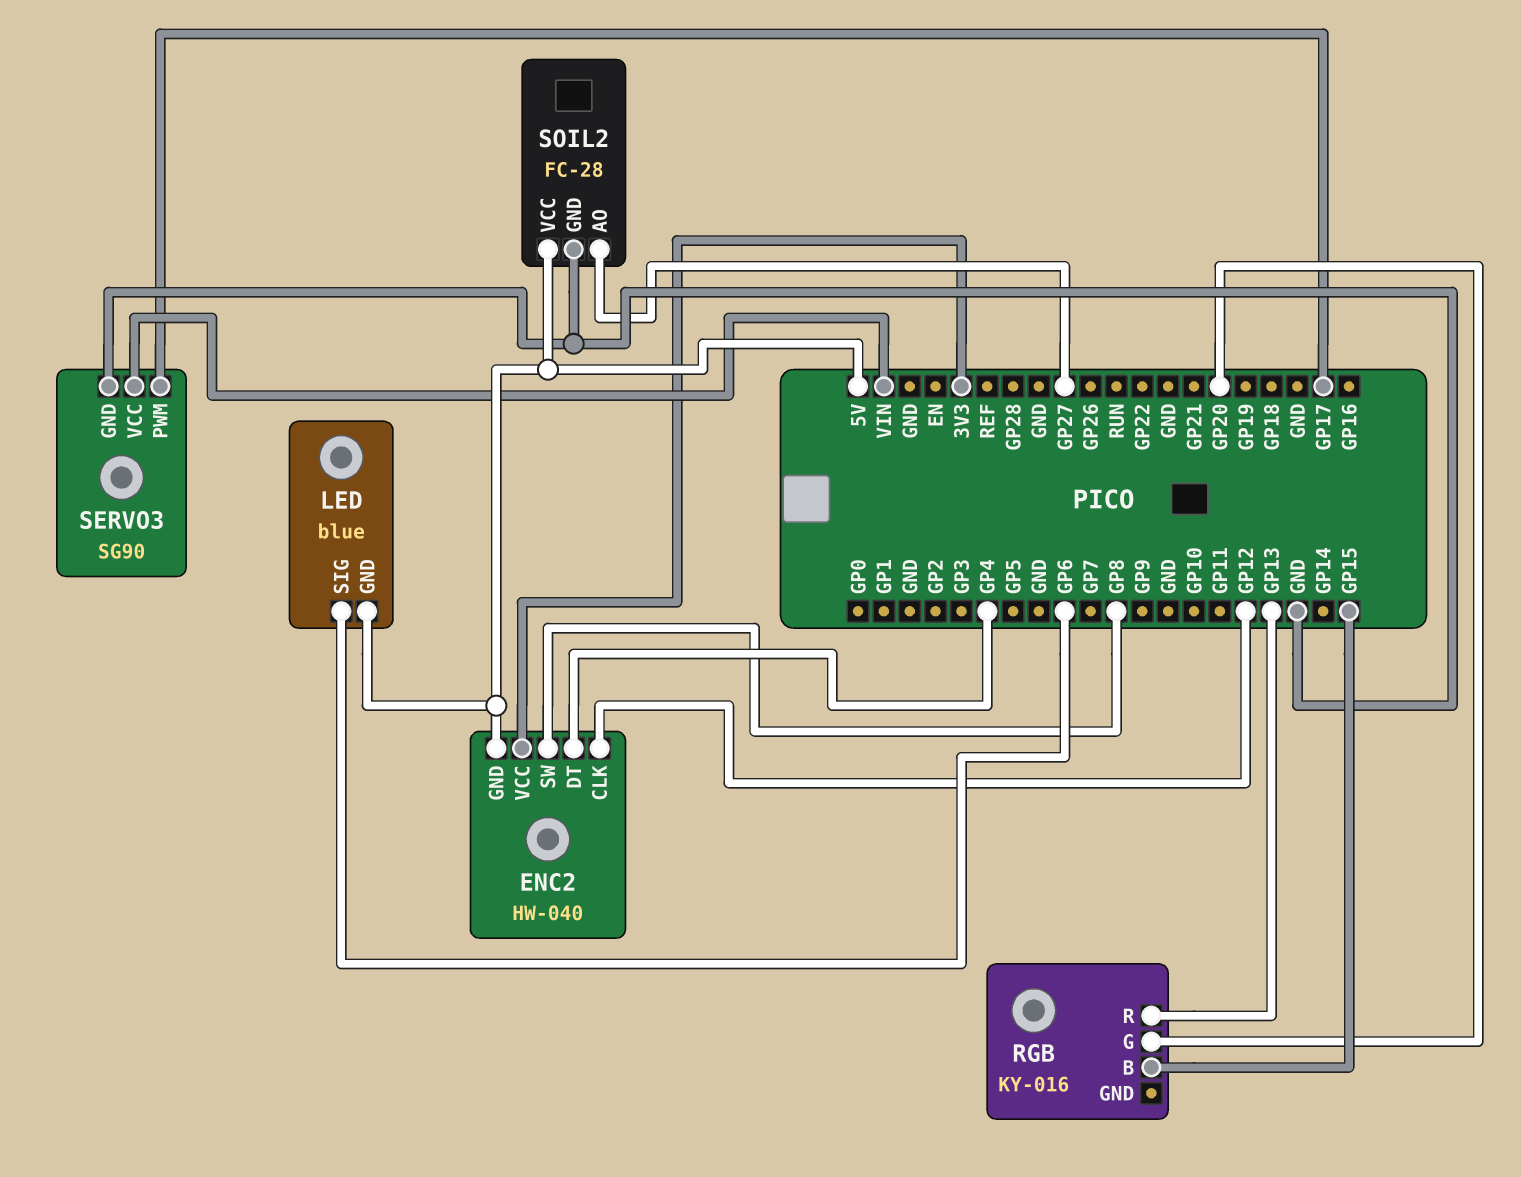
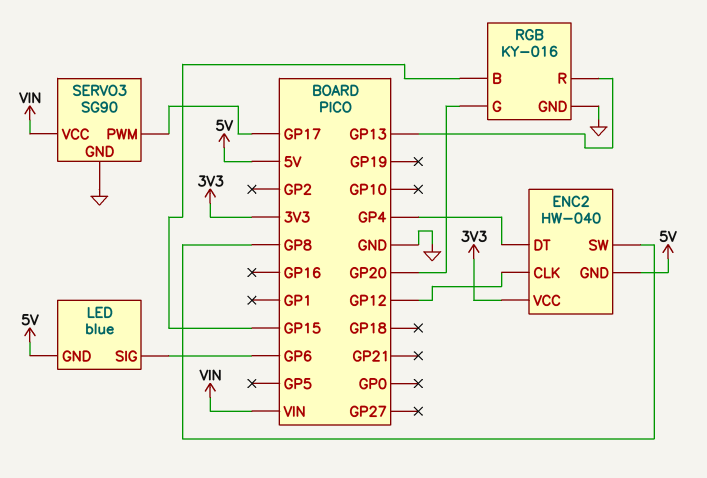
RGB pin GND: none -> GND
SOIL2: FC-28 -> none
SOIL2 pin AO: GP27 -> none
SOIL2 pin GND: GND -> none
SOIL2 pin VCC: 5V -> none

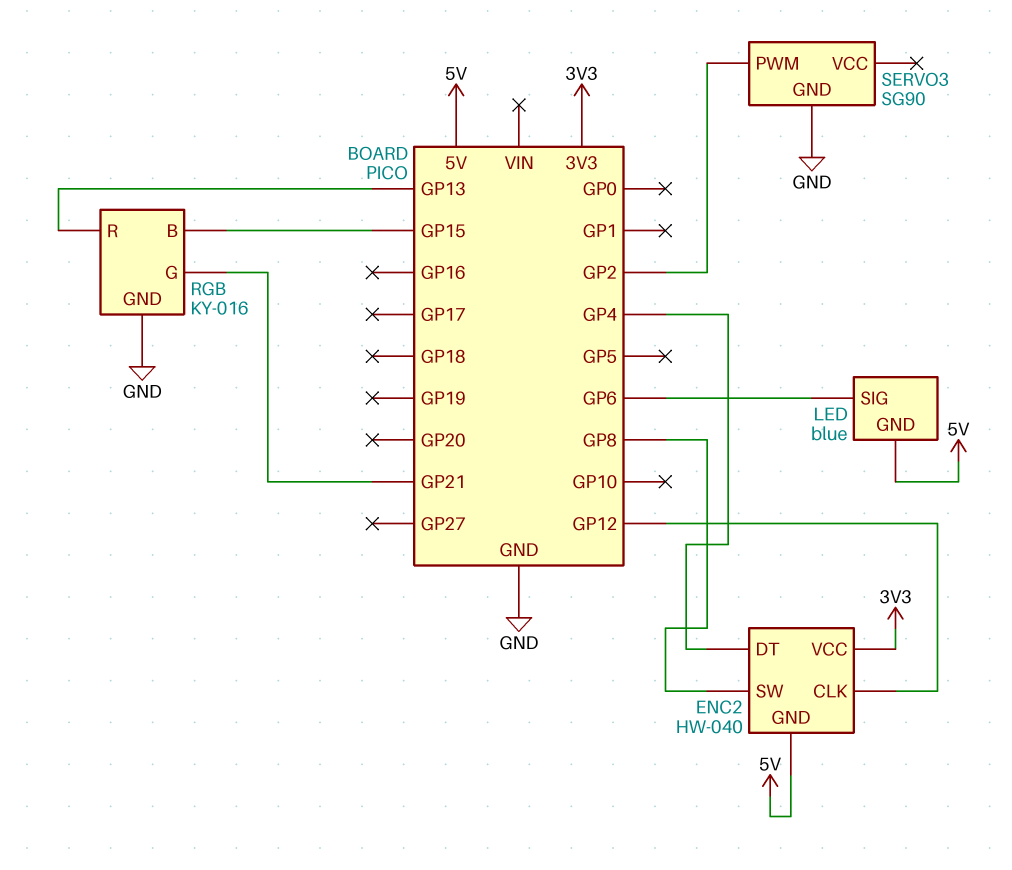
RGB pin G: GP20 -> GP21
SERVO3 pin PWM: GP17 -> GP2
SERVO3 pin VCC: VIN -> none

